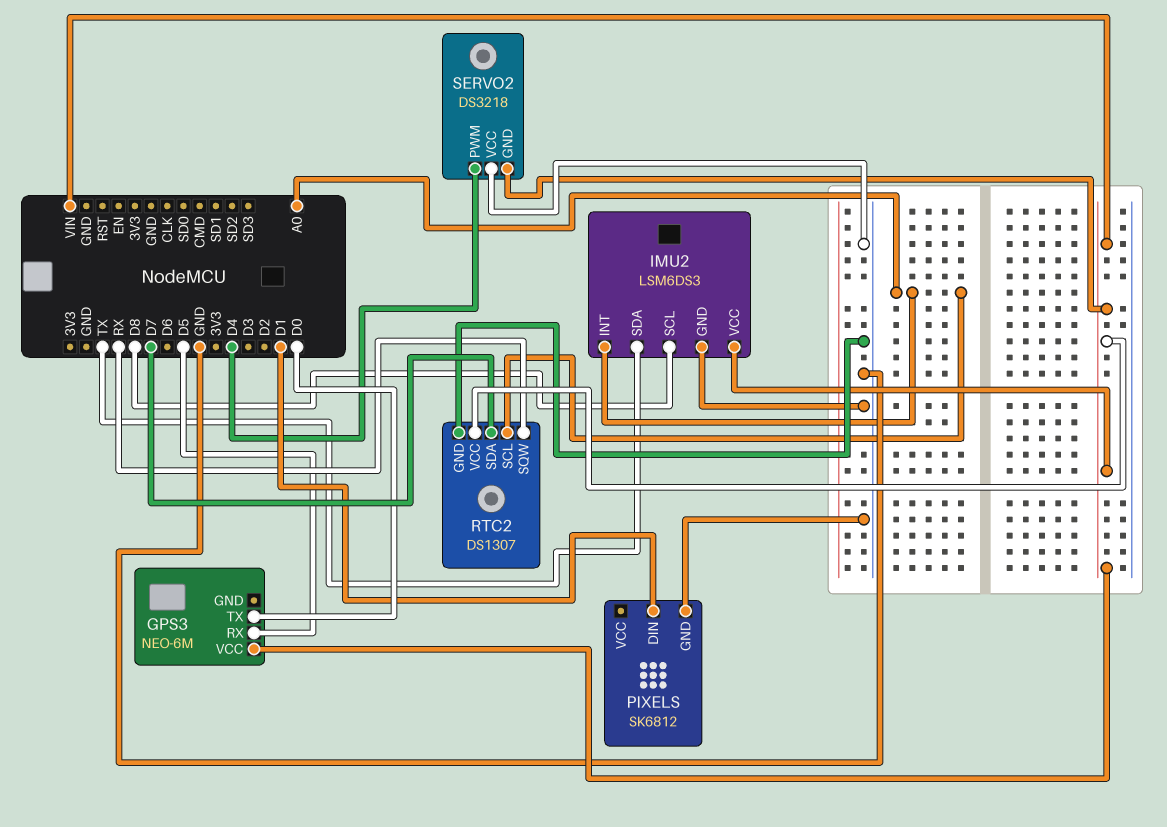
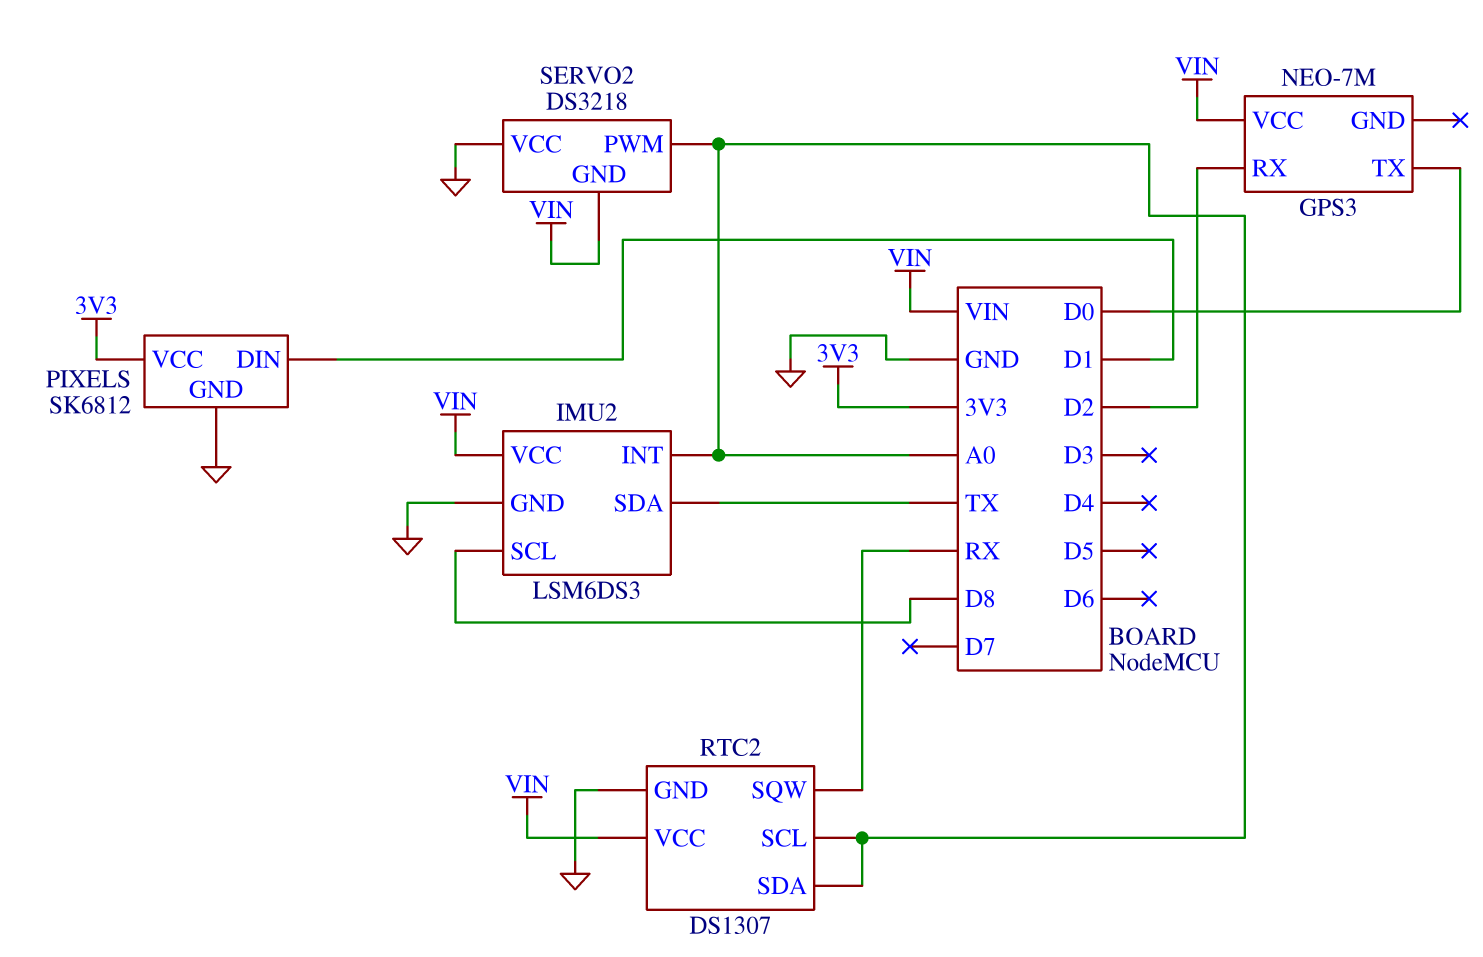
GPS3: NEO-6M -> NEO-7M
GPS3 pin RX: D5 -> D2
PIXELS pin VCC: none -> 3V3
RTC2 pin SDA: D7 -> A0
SERVO2 pin PWM: D4 -> A0

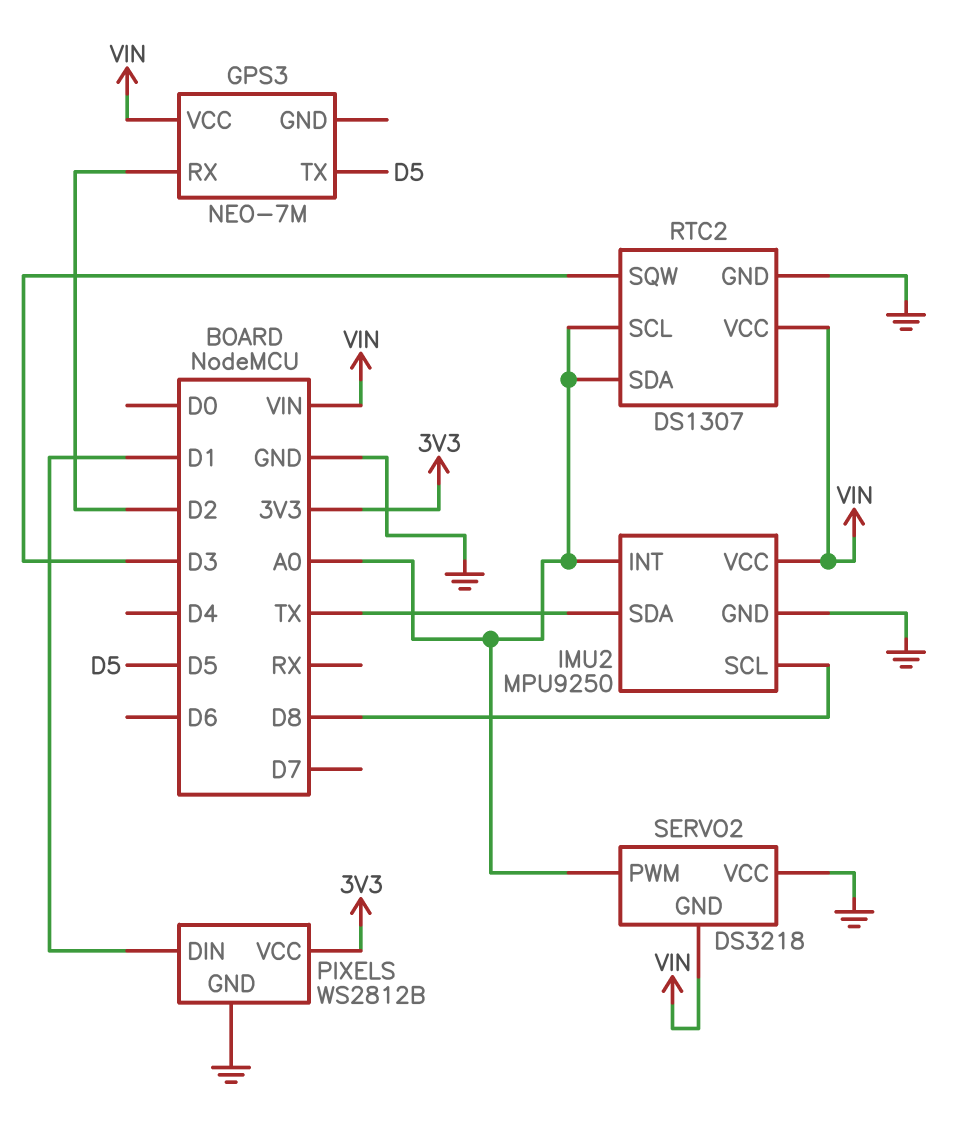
GPS3 pin TX: D0 -> D5
IMU2: LSM6DS3 -> MPU9250
PIXELS: SK6812 -> WS2812B
RTC2 pin SQW: RX -> D3

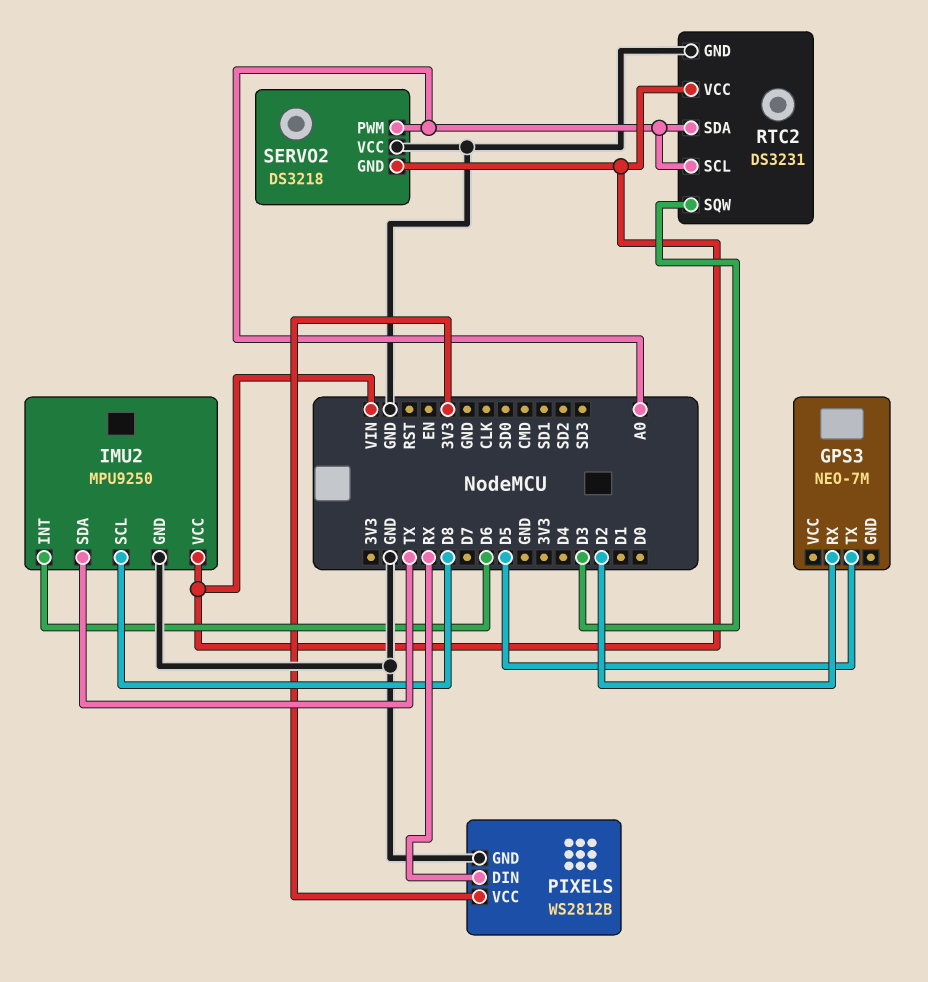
GPS3 pin VCC: VIN -> none
IMU2 pin INT: A0 -> D6
PIXELS pin DIN: D1 -> RX
RTC2: DS1307 -> DS3231

